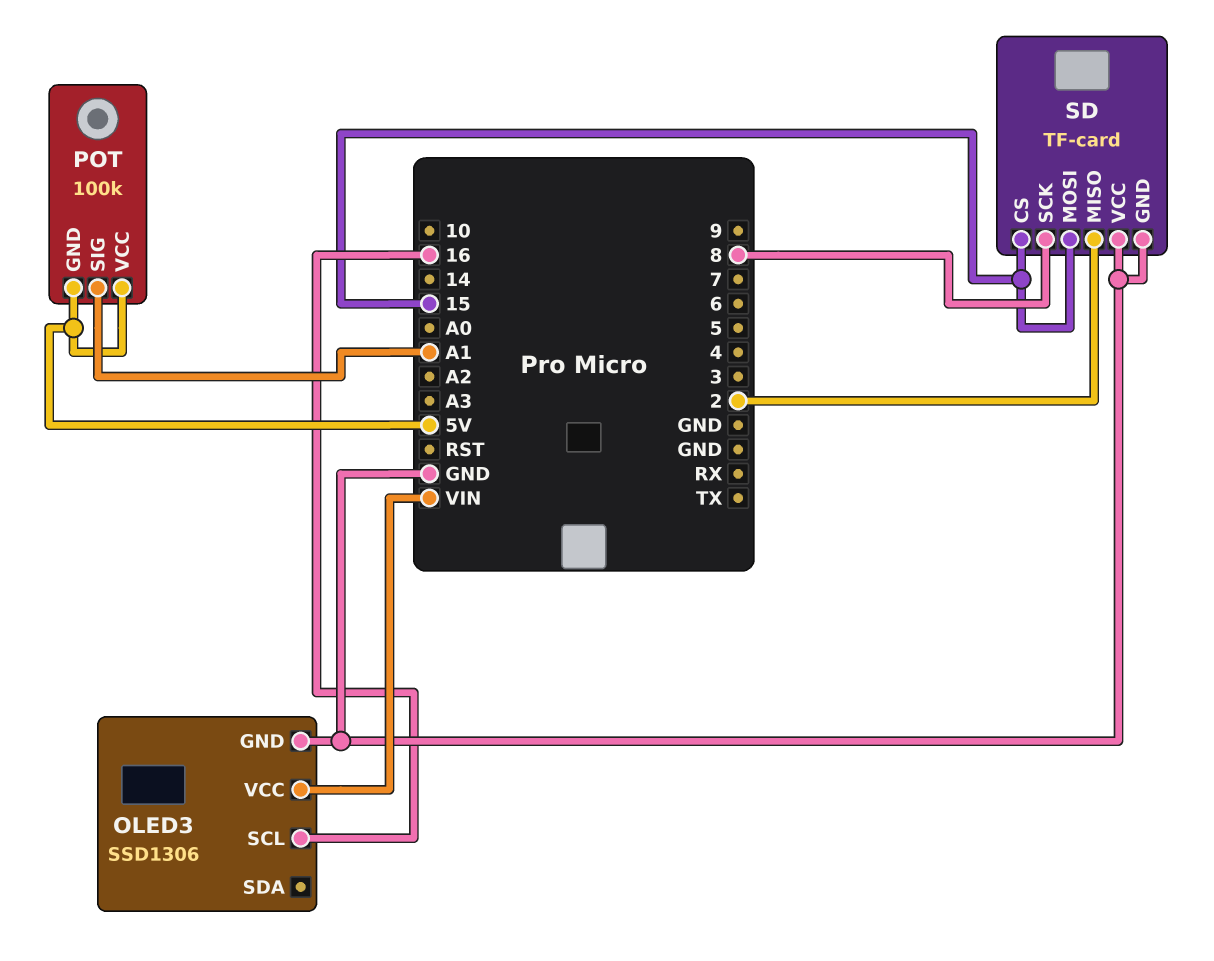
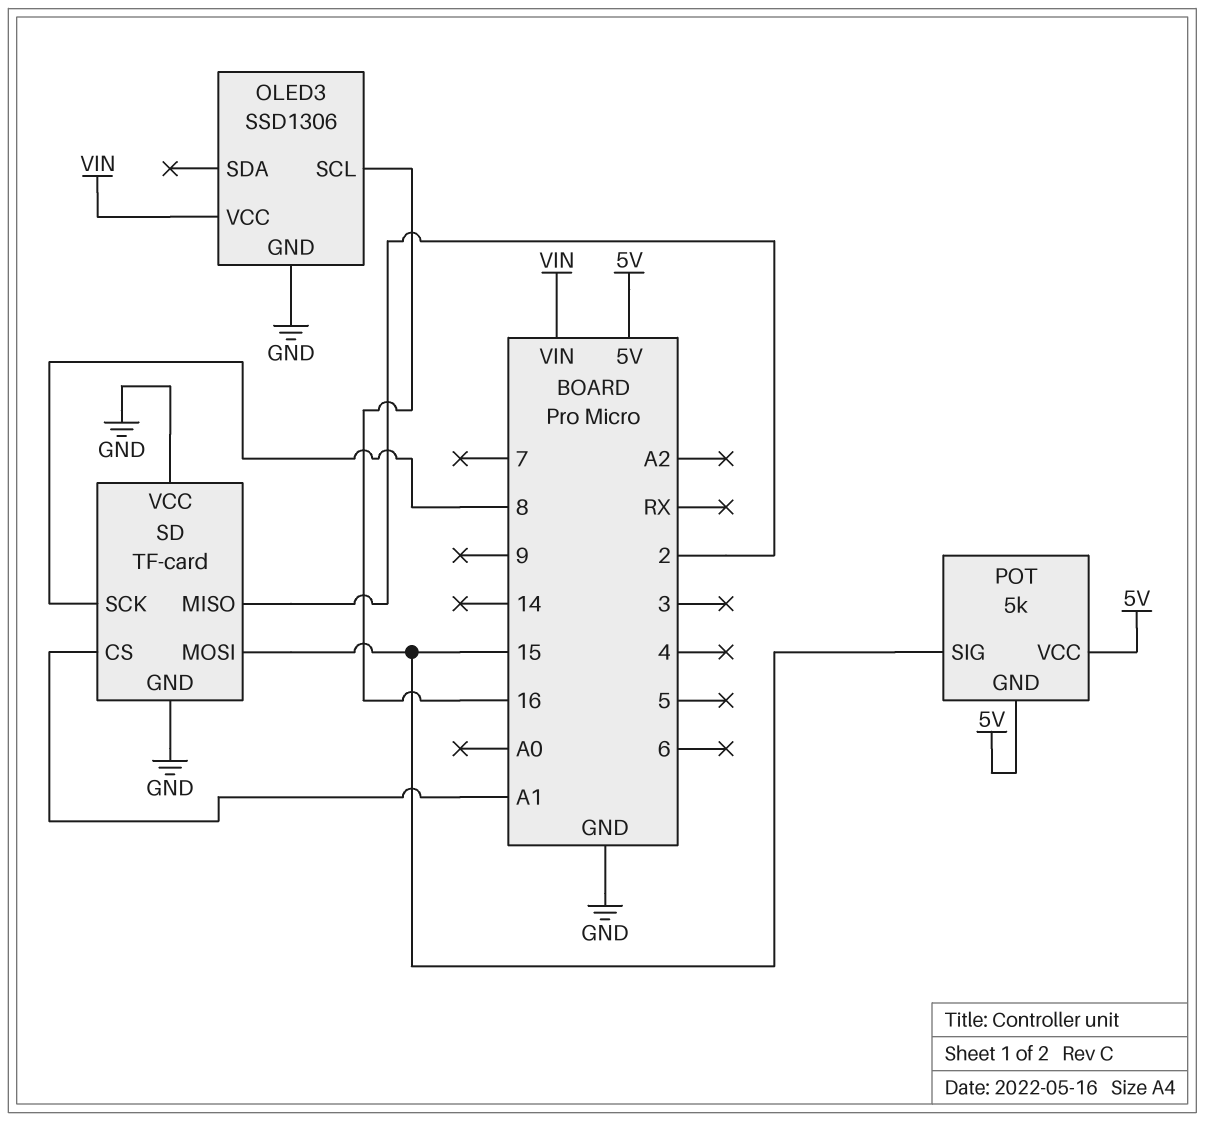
POT: 100k -> 5k
POT pin SIG: A1 -> 15
SD pin CS: 15 -> A1

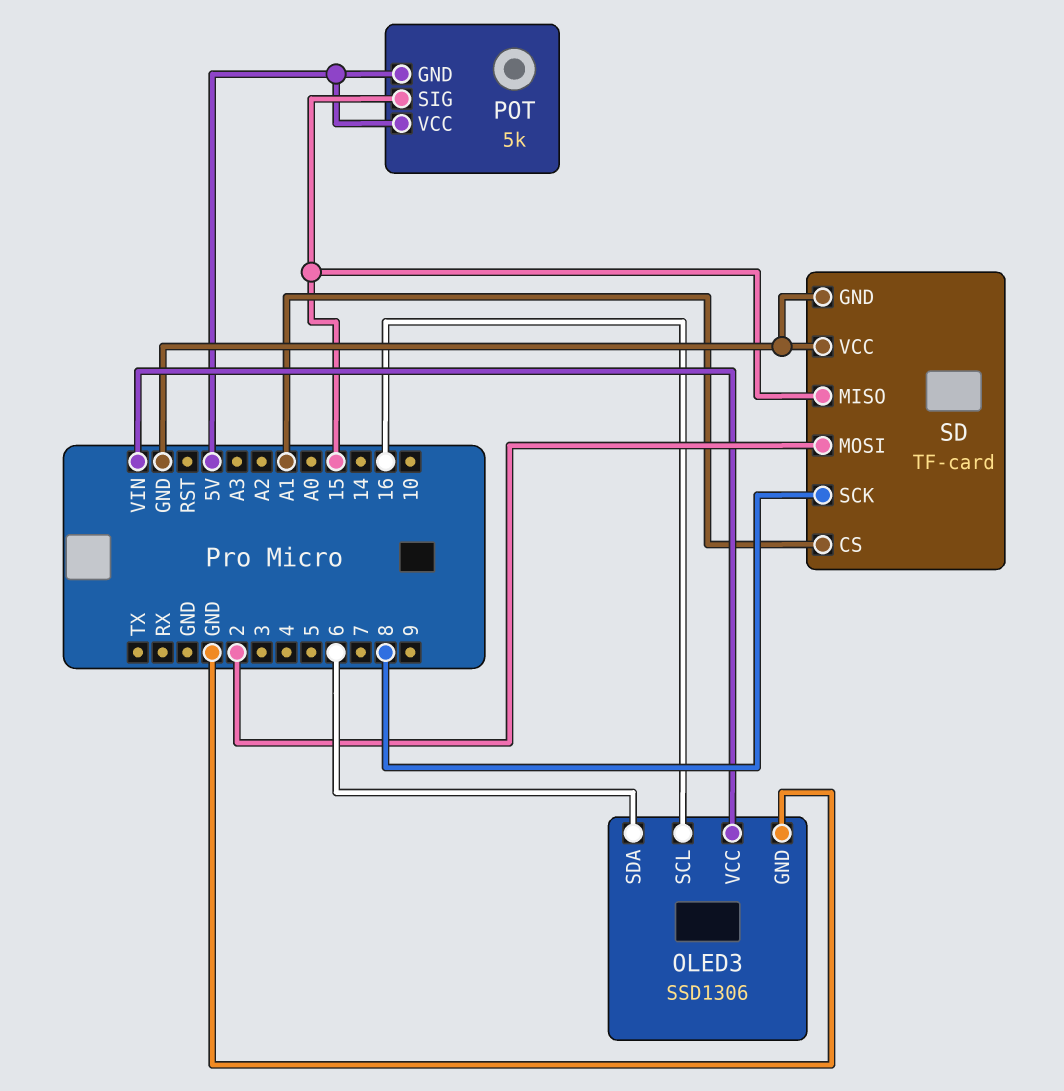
OLED3 pin SDA: none -> 6
SD pin MISO: 2 -> 15
SD pin MOSI: 15 -> 2

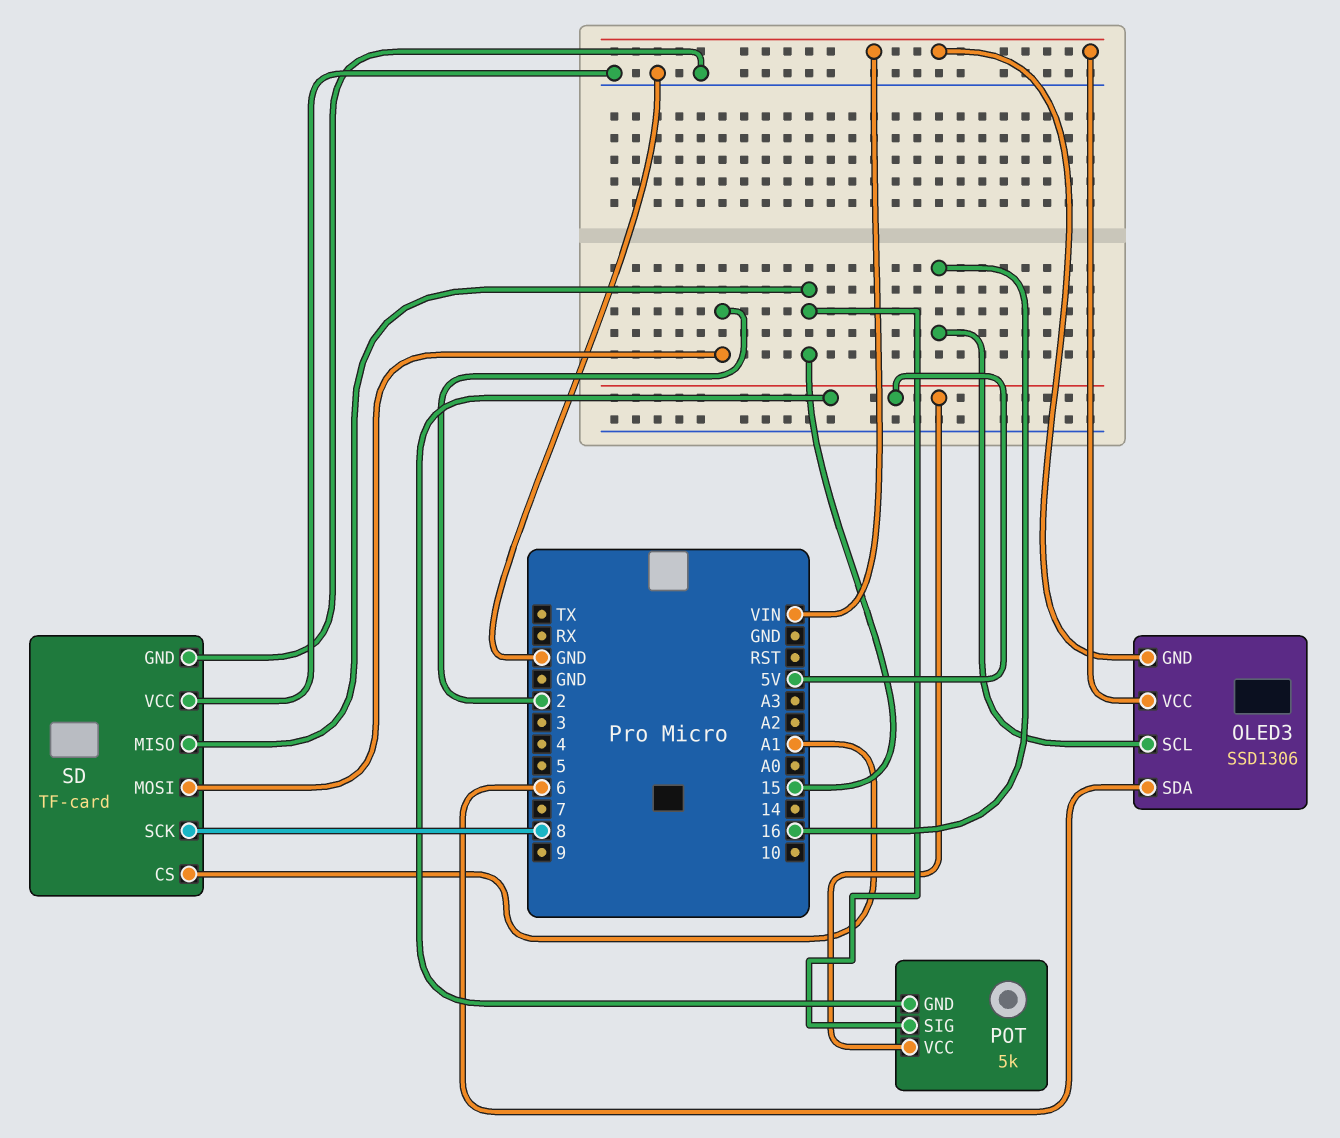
OLED3 pin GND: GND -> VIN

